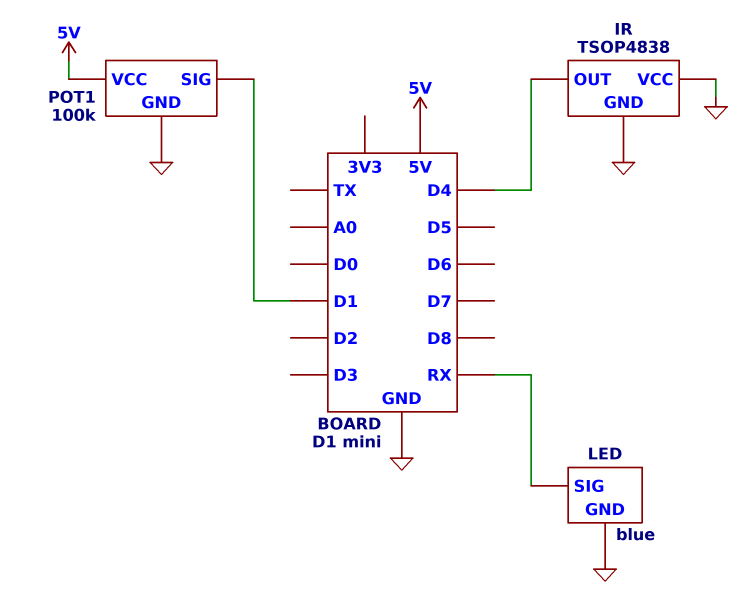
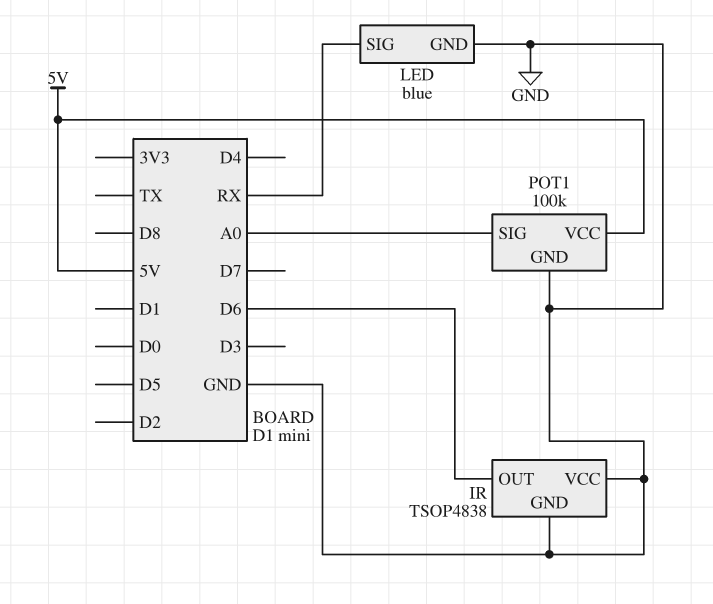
IR pin OUT: D4 -> D6
POT1 pin SIG: D1 -> A0

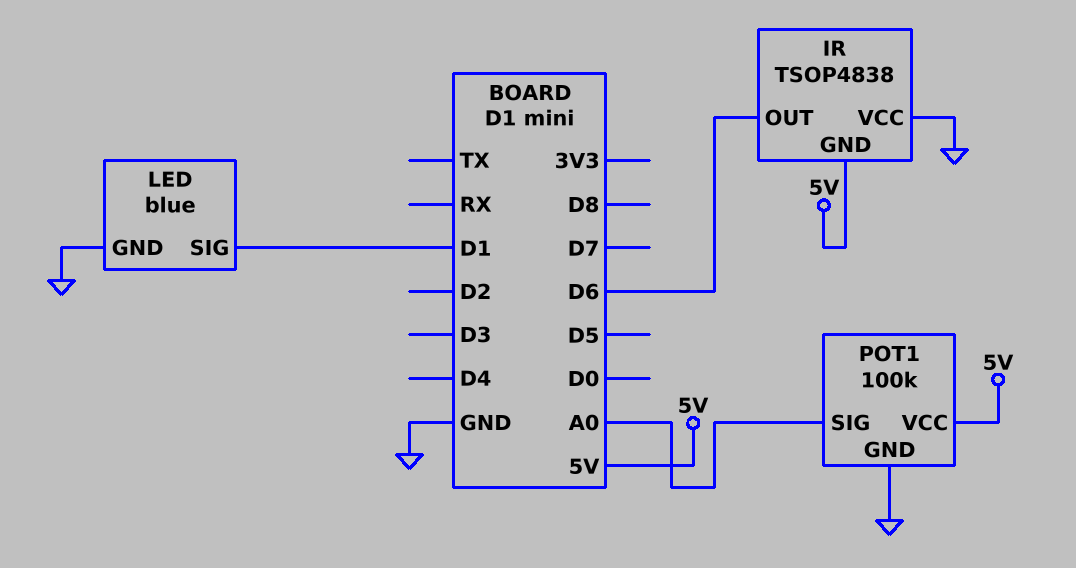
IR pin GND: GND -> 5V
LED pin SIG: RX -> D1

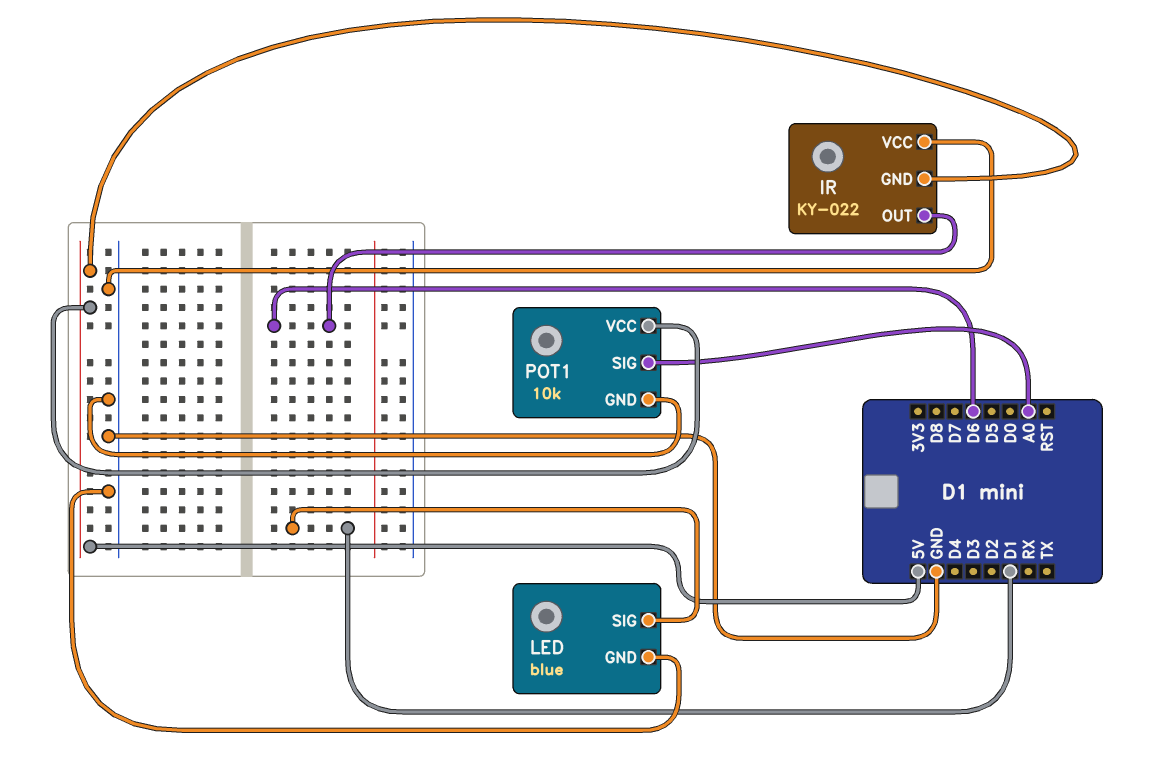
IR: TSOP4838 -> KY-022
POT1: 100k -> 10k

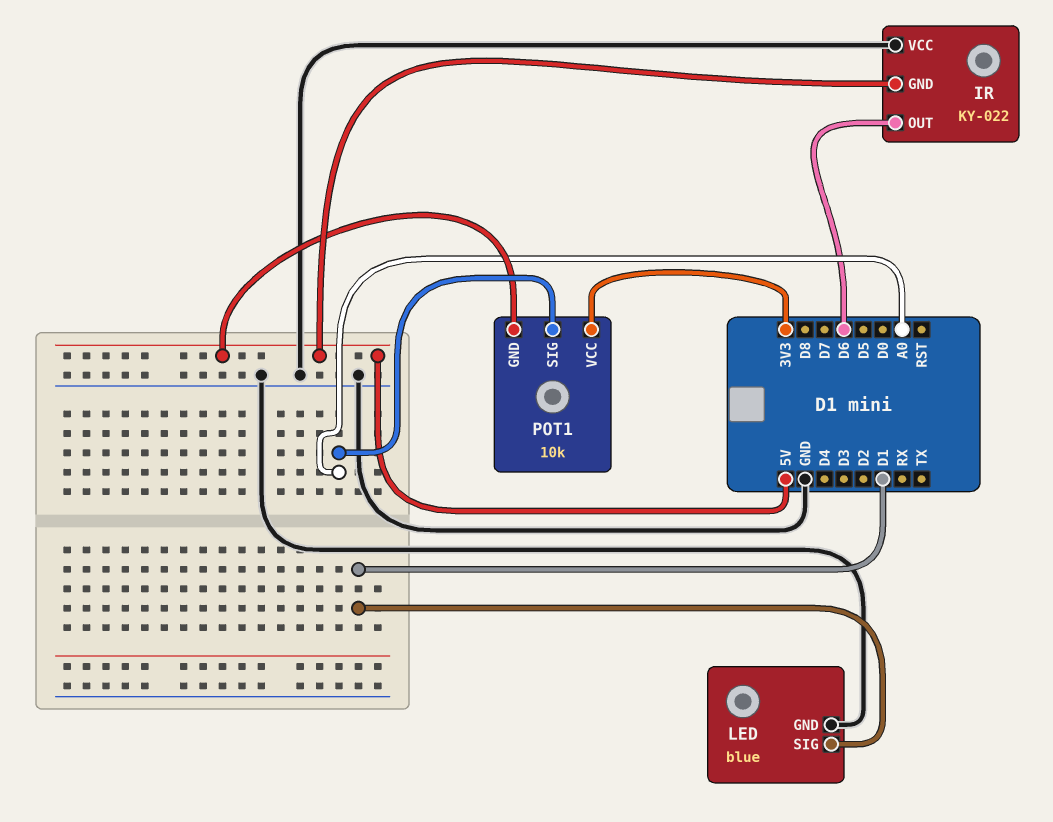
POT1 pin GND: GND -> 5V
POT1 pin VCC: 5V -> 3V3

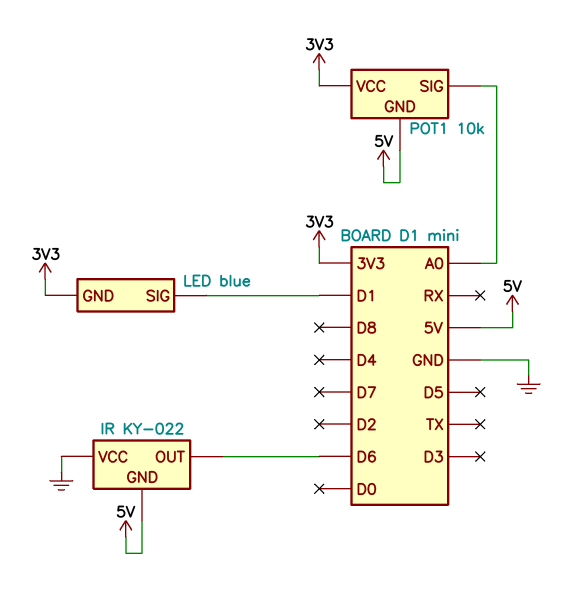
LED pin GND: GND -> 3V3

